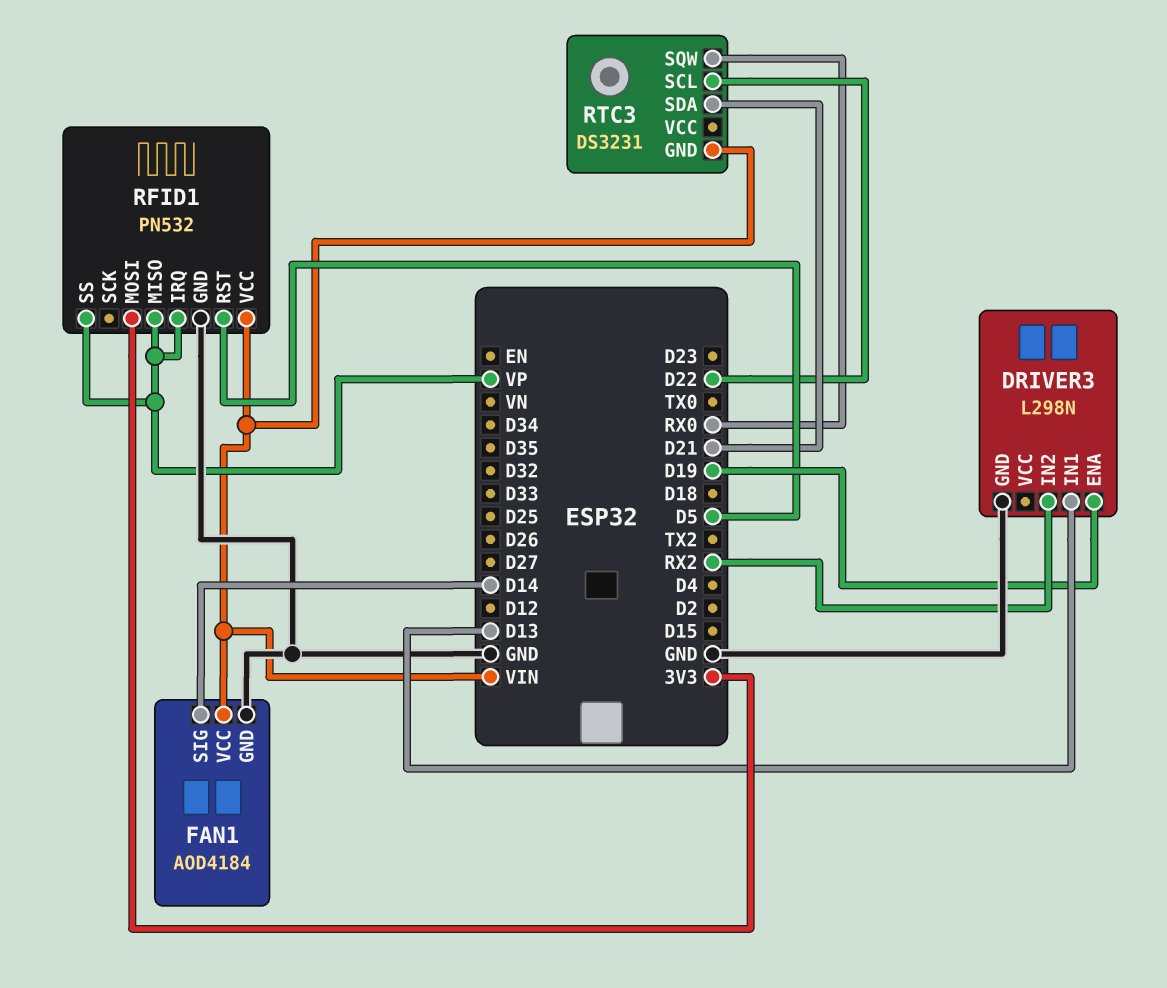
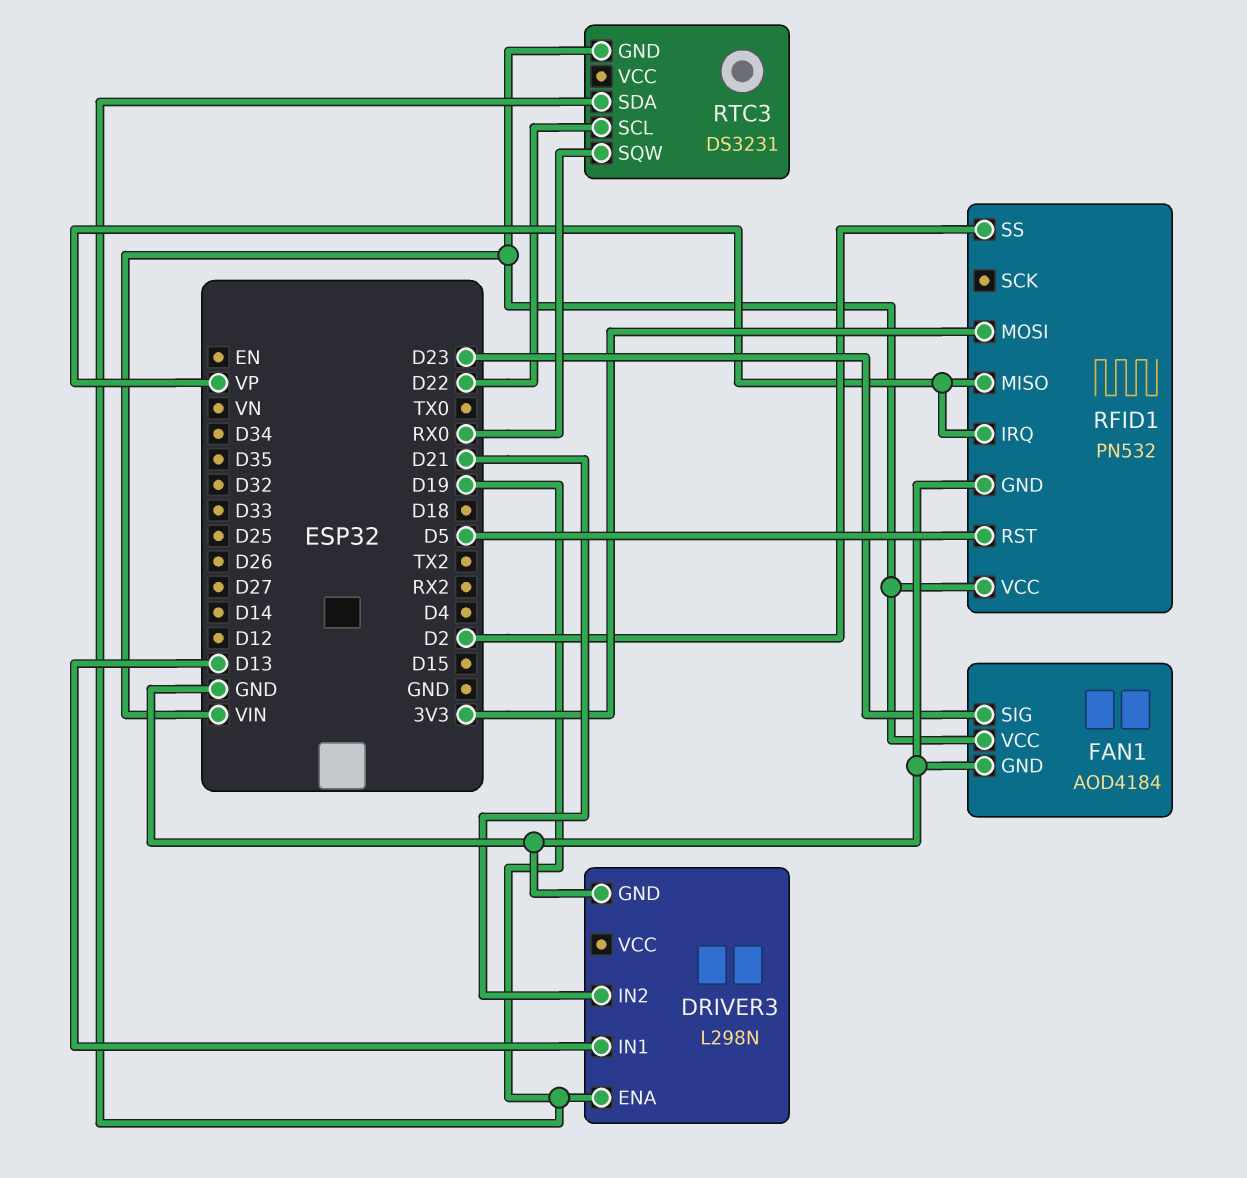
DRIVER3 pin IN2: RX2 -> D21
FAN1 pin SIG: D14 -> D23
RFID1 pin SS: VP -> D2
RTC3 pin SDA: D21 -> D19

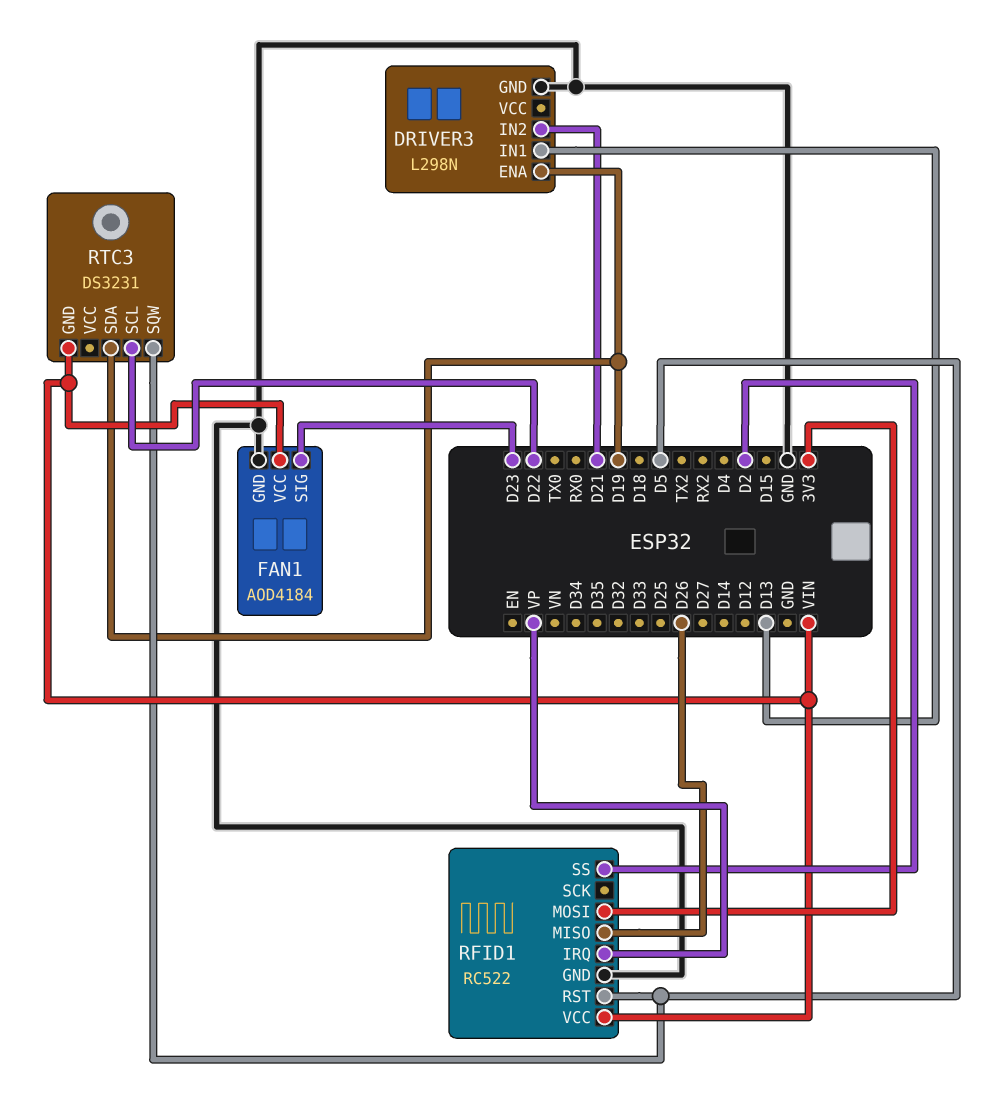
RFID1: PN532 -> RC522
RFID1 pin MISO: VP -> D26
RTC3 pin SQW: RX0 -> D5

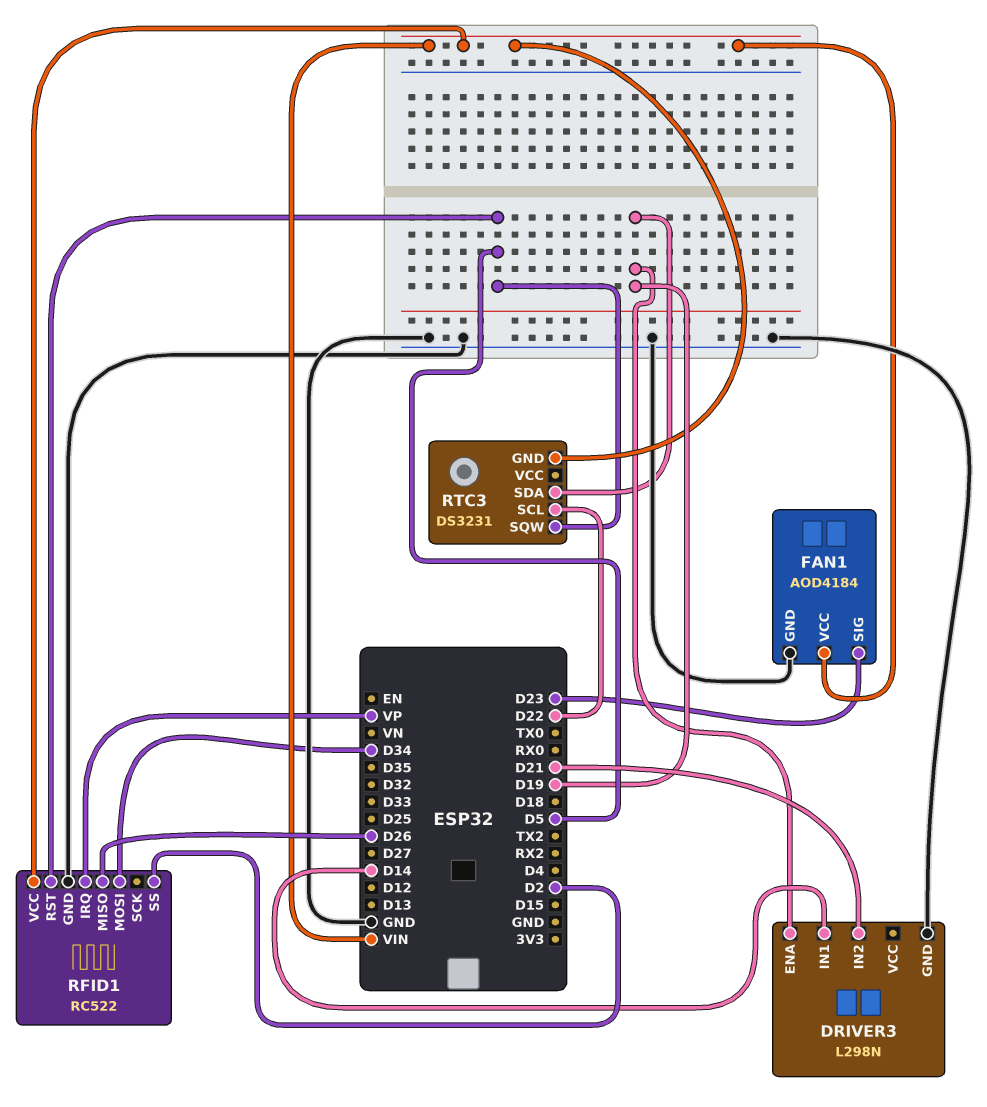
DRIVER3 pin IN1: D13 -> D14
RFID1 pin MOSI: 3V3 -> D34

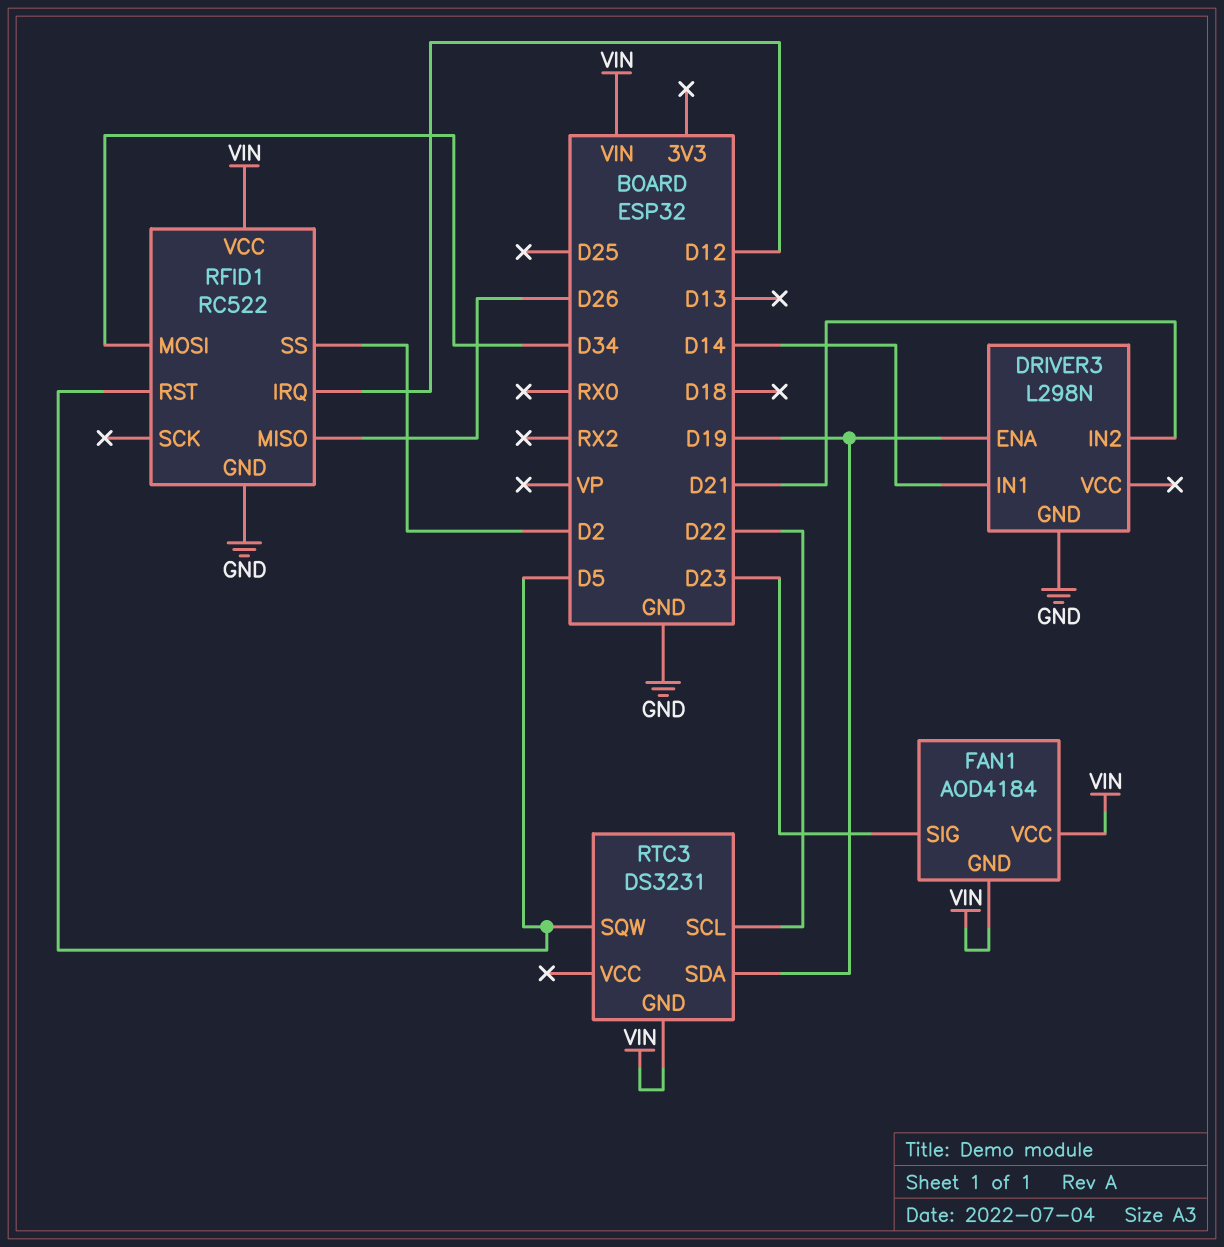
FAN1 pin GND: GND -> VIN
RFID1 pin IRQ: VP -> D12

